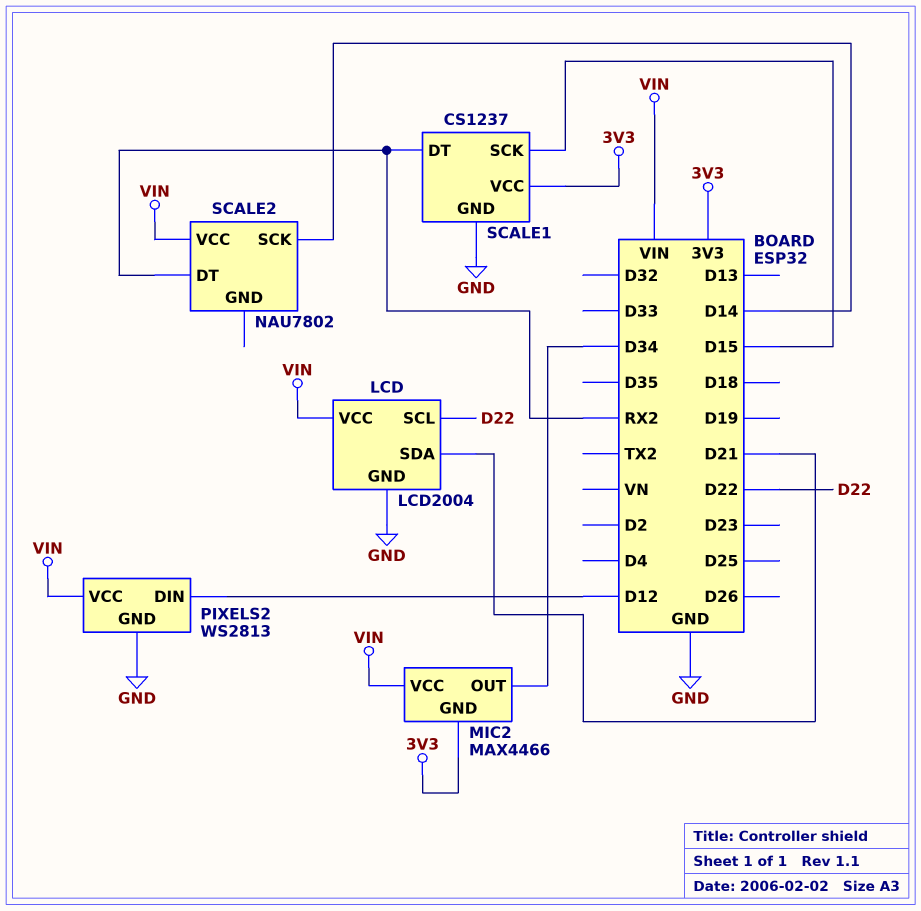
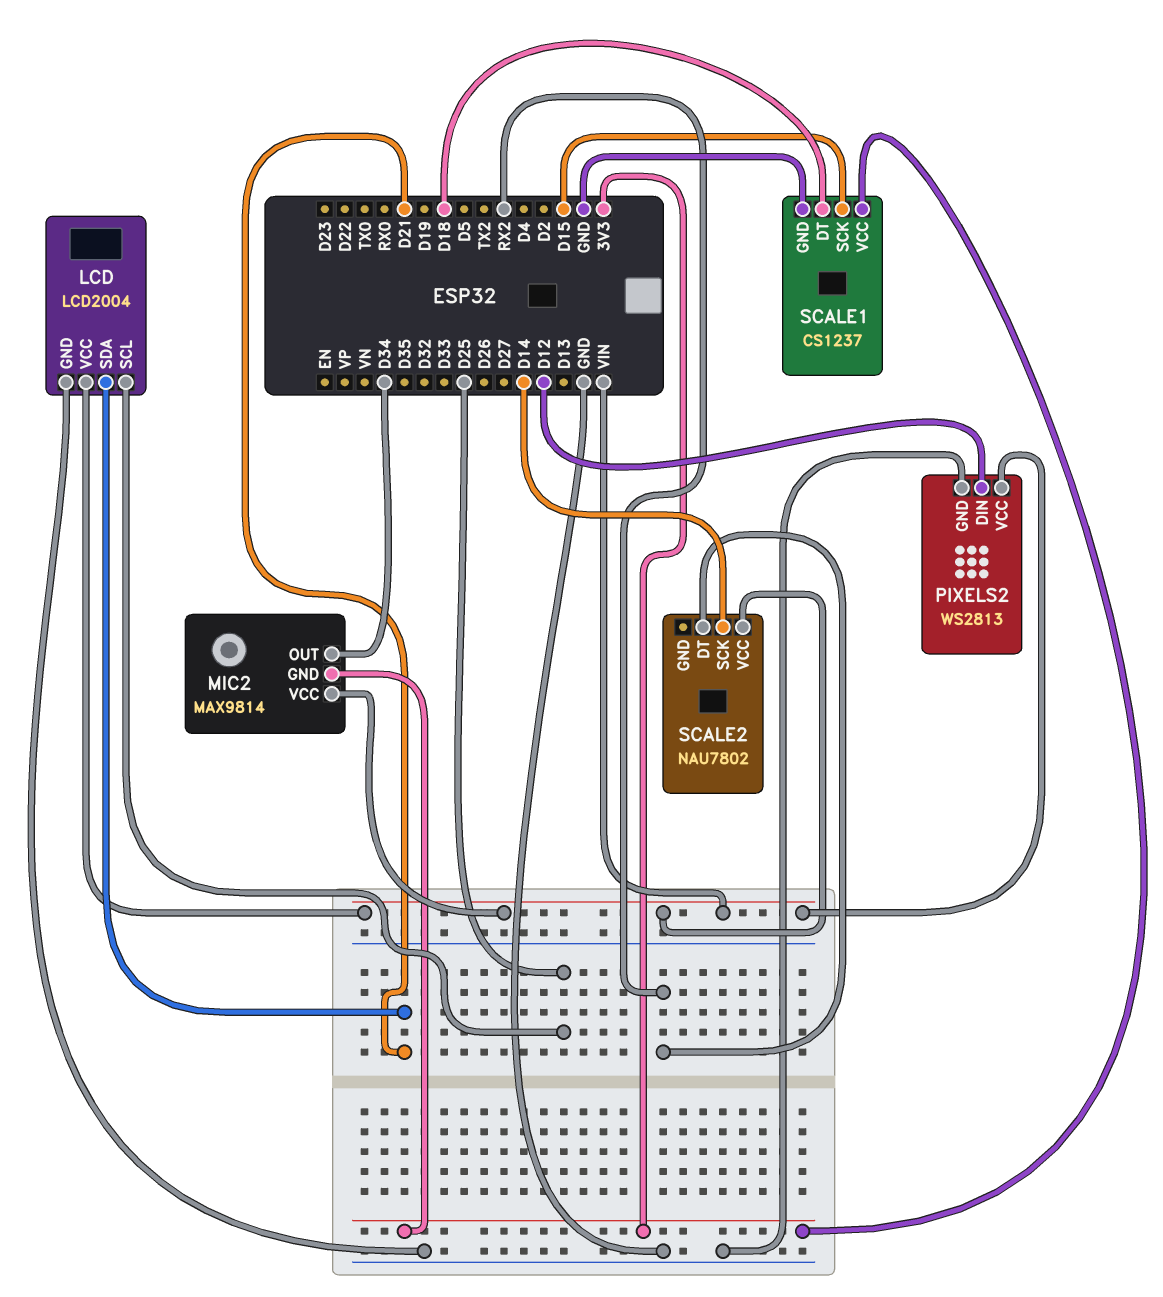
LCD pin SCL: D22 -> D25
MIC2: MAX4466 -> MAX9814
SCALE1 pin DT: RX2 -> D18

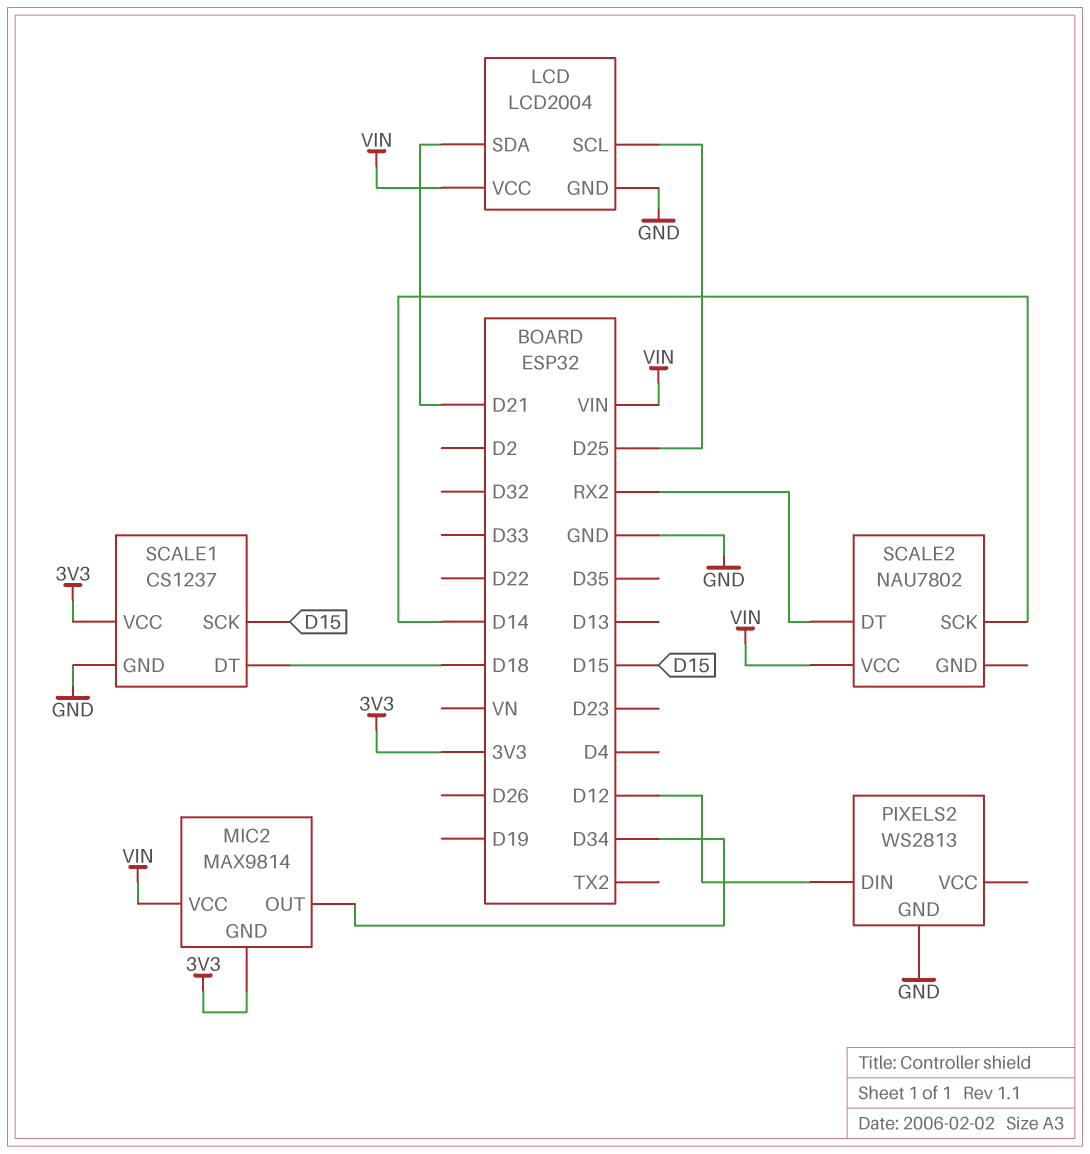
PIXELS2 pin VCC: VIN -> none

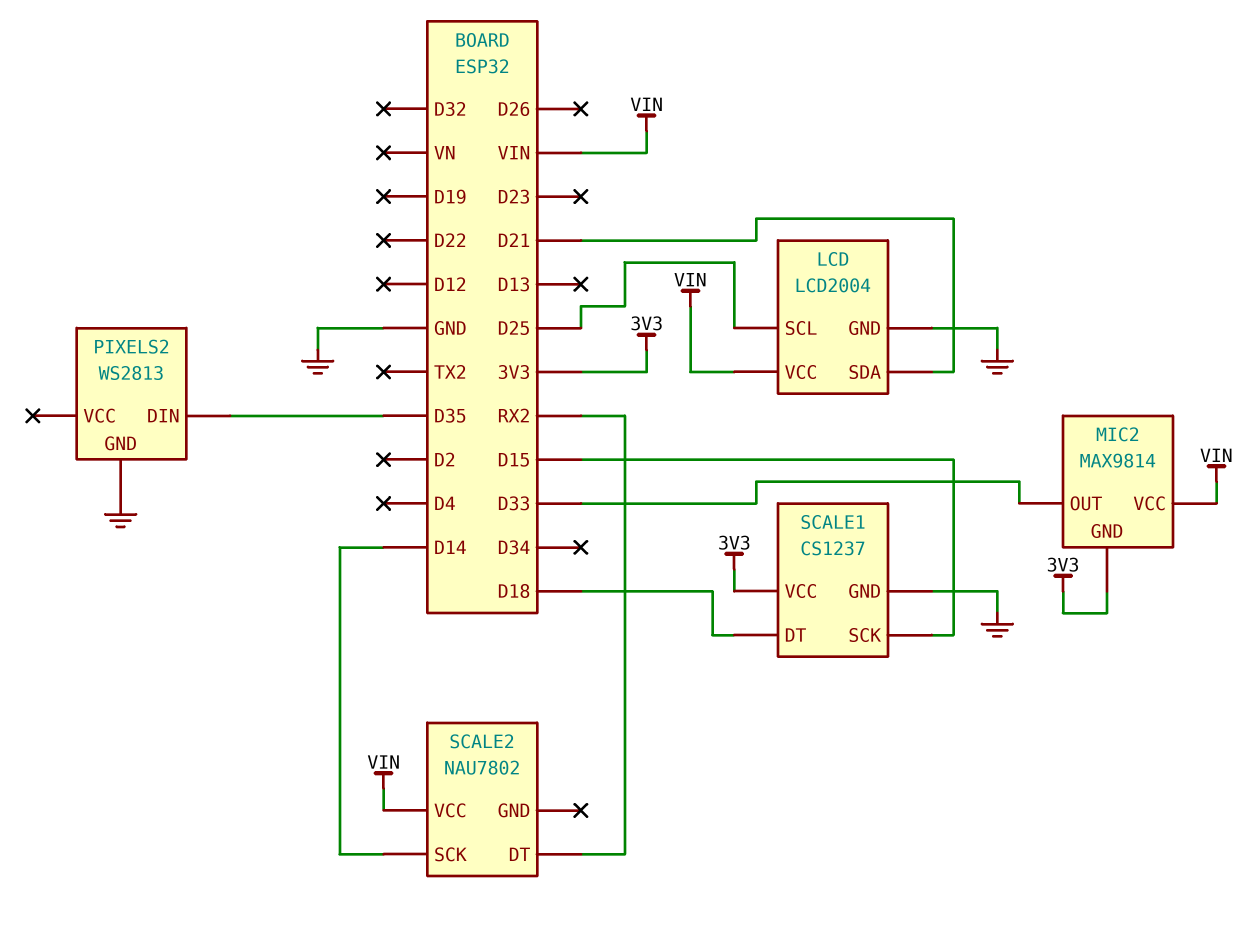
MIC2 pin OUT: D34 -> D33
PIXELS2 pin DIN: D12 -> D35

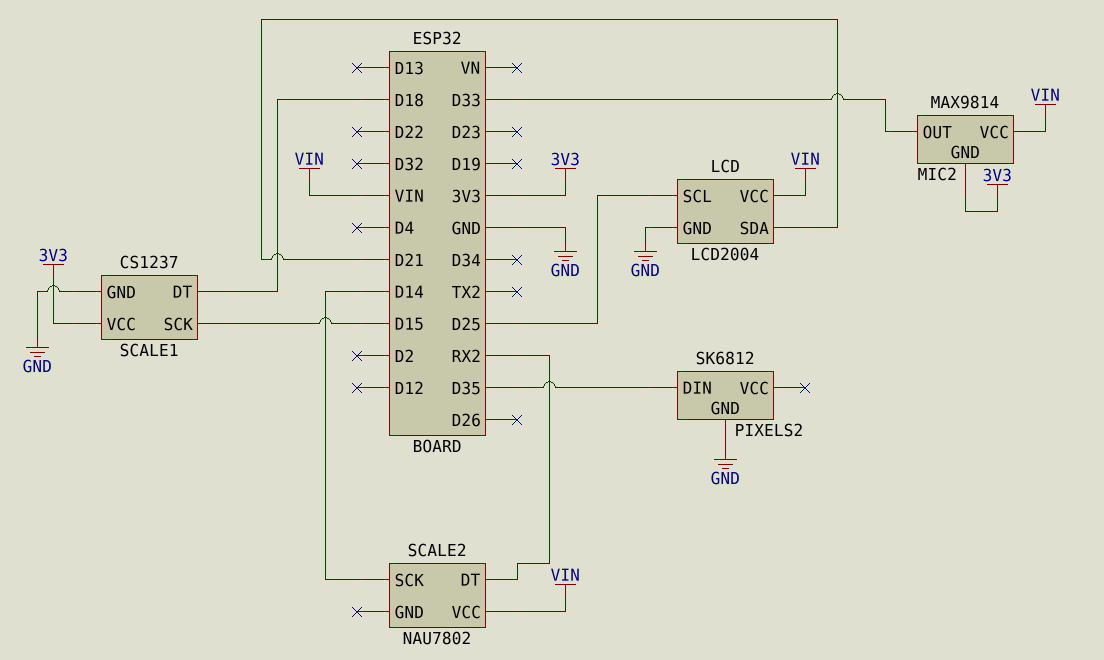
PIXELS2: WS2813 -> SK6812

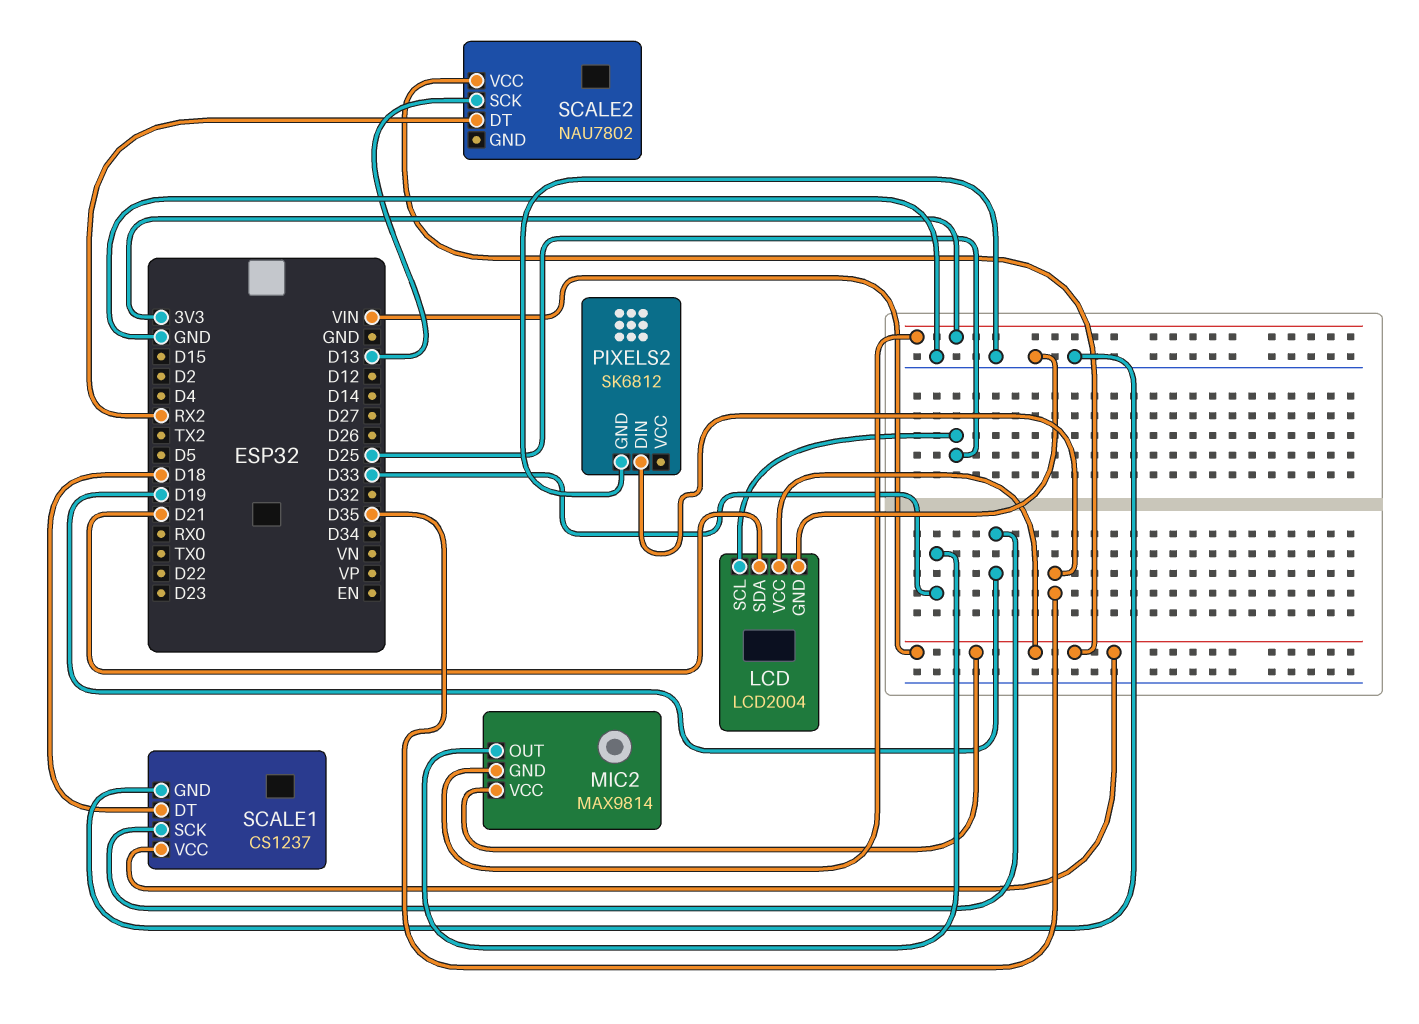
SCALE1 pin SCK: D15 -> D19
SCALE1 pin VCC: 3V3 -> VIN
SCALE2 pin SCK: D14 -> D13

